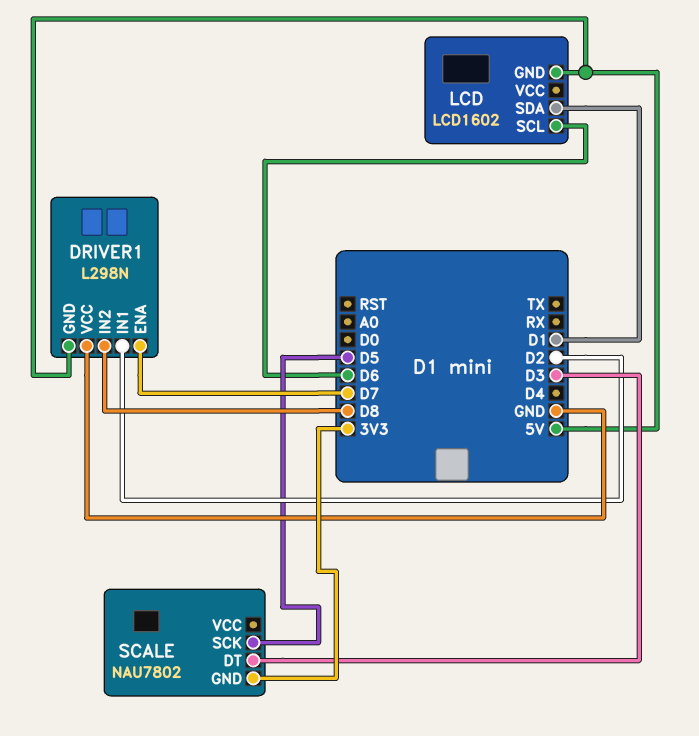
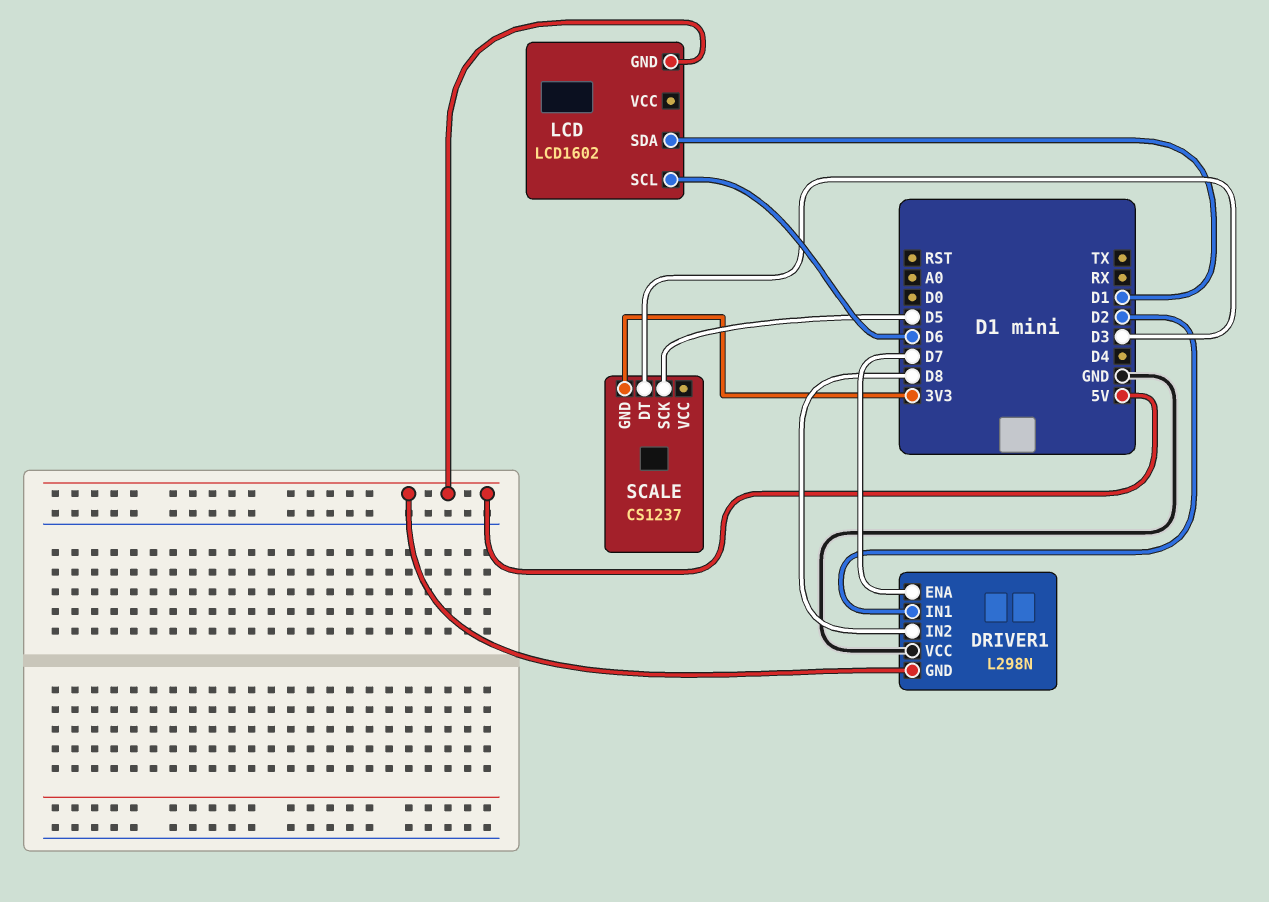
SCALE: NAU7802 -> CS1237

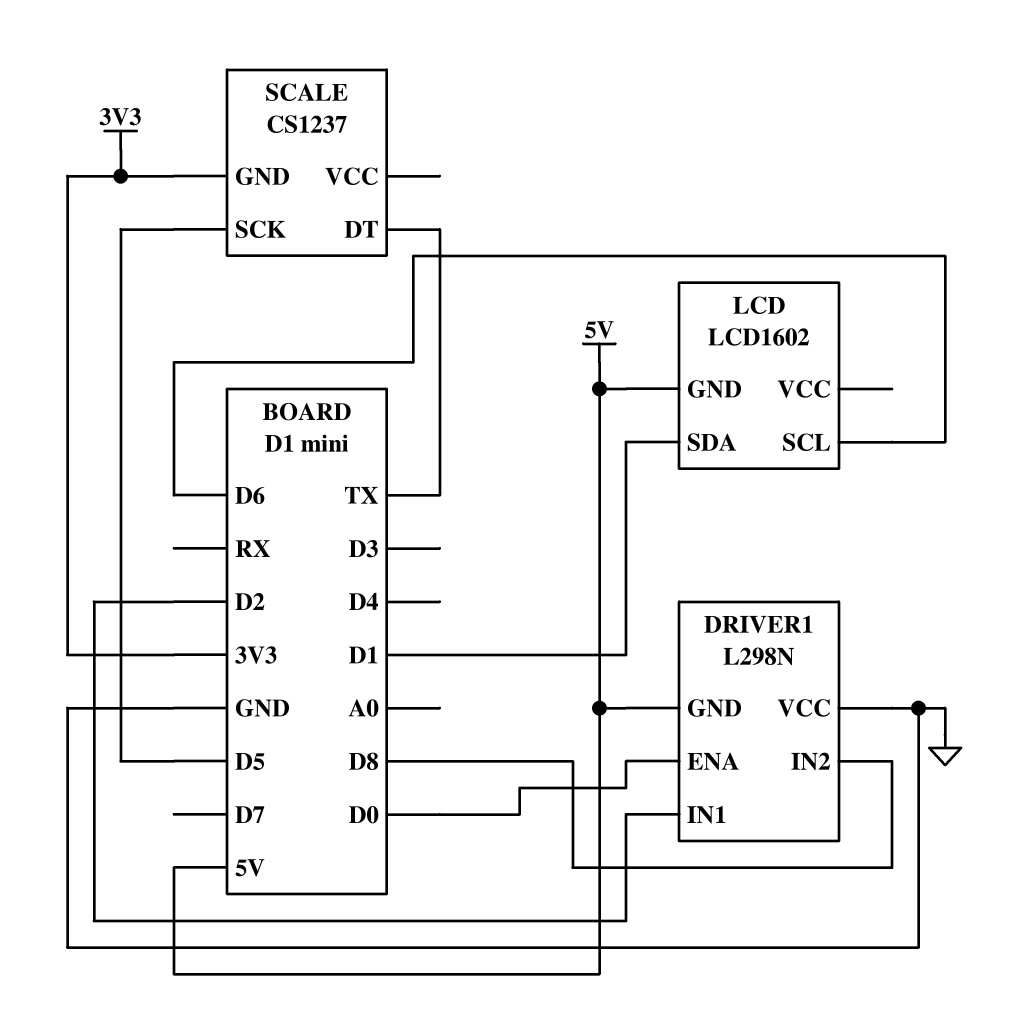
DRIVER1 pin ENA: D7 -> D0
SCALE pin DT: D3 -> TX

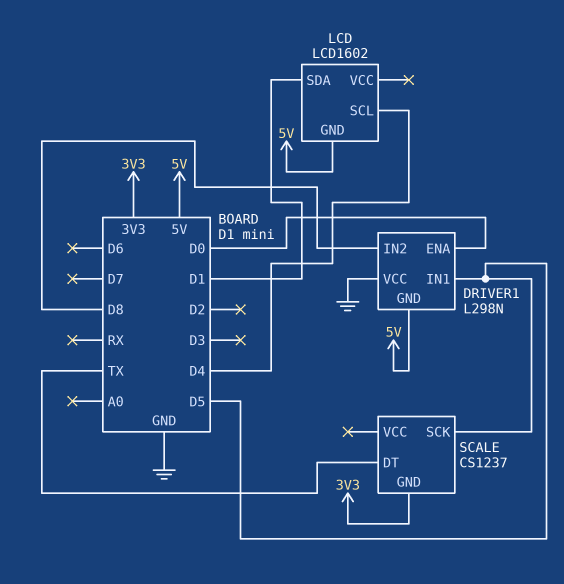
DRIVER1 pin IN1: D2 -> D5
LCD pin SCL: D6 -> D4

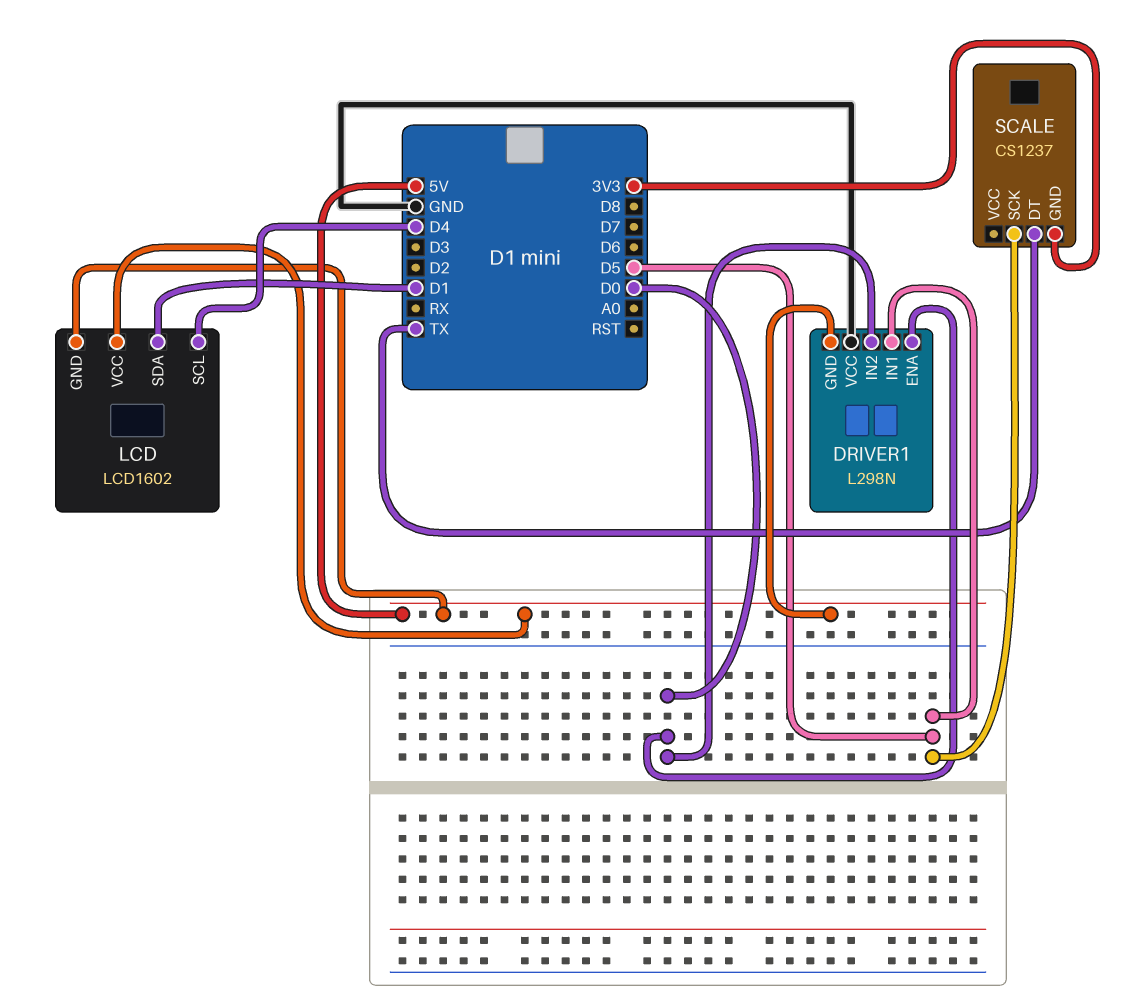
DRIVER1 pin IN2: D8 -> D0
LCD pin VCC: none -> 5V

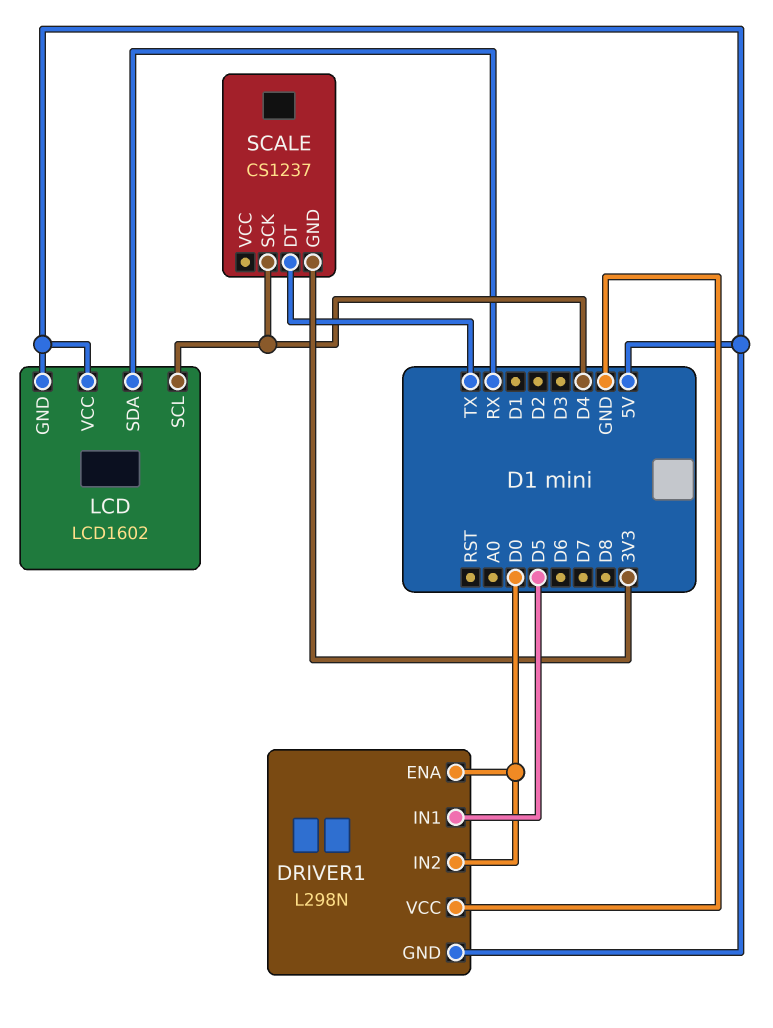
LCD pin SDA: D1 -> RX
SCALE pin SCK: D5 -> D4

